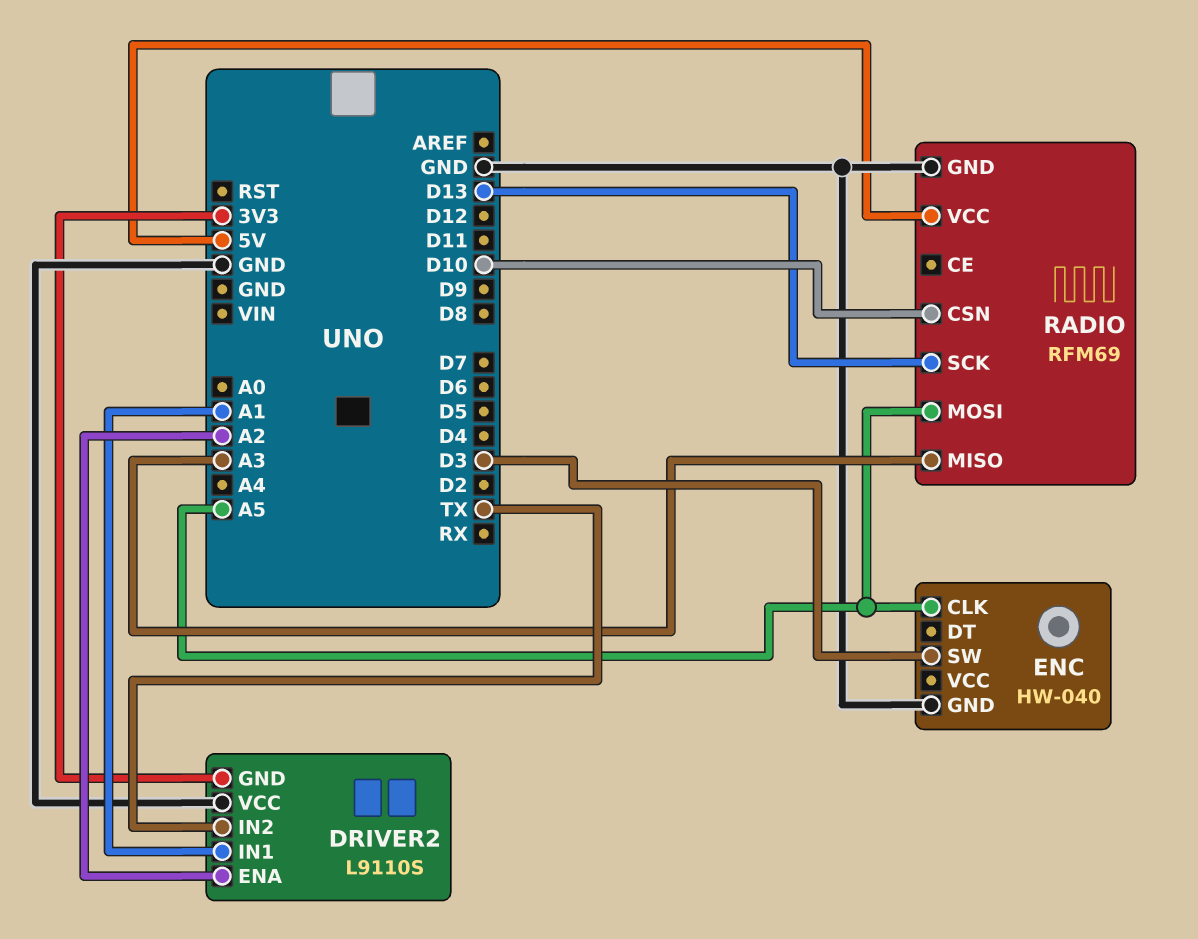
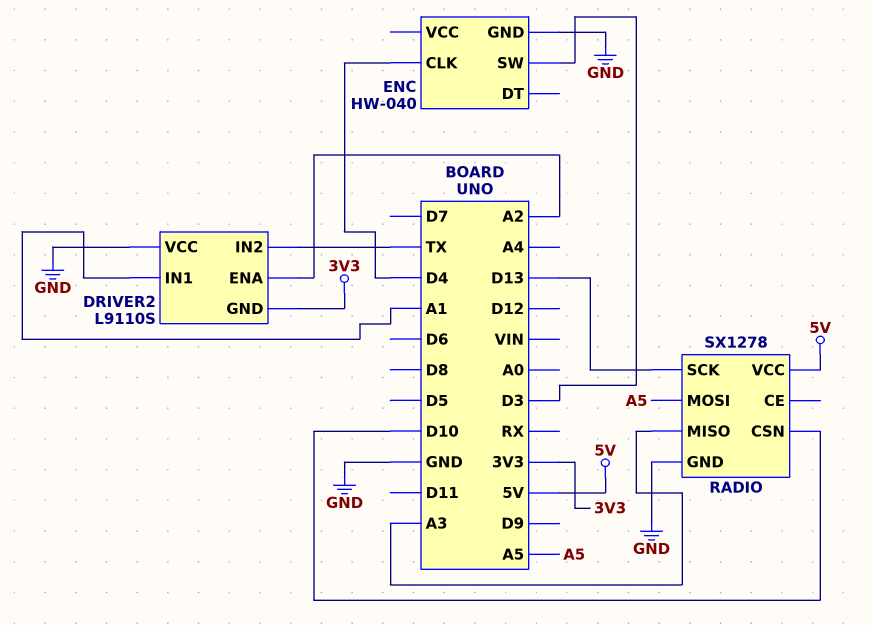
ENC pin CLK: A5 -> D4
RADIO: RFM69 -> SX1278

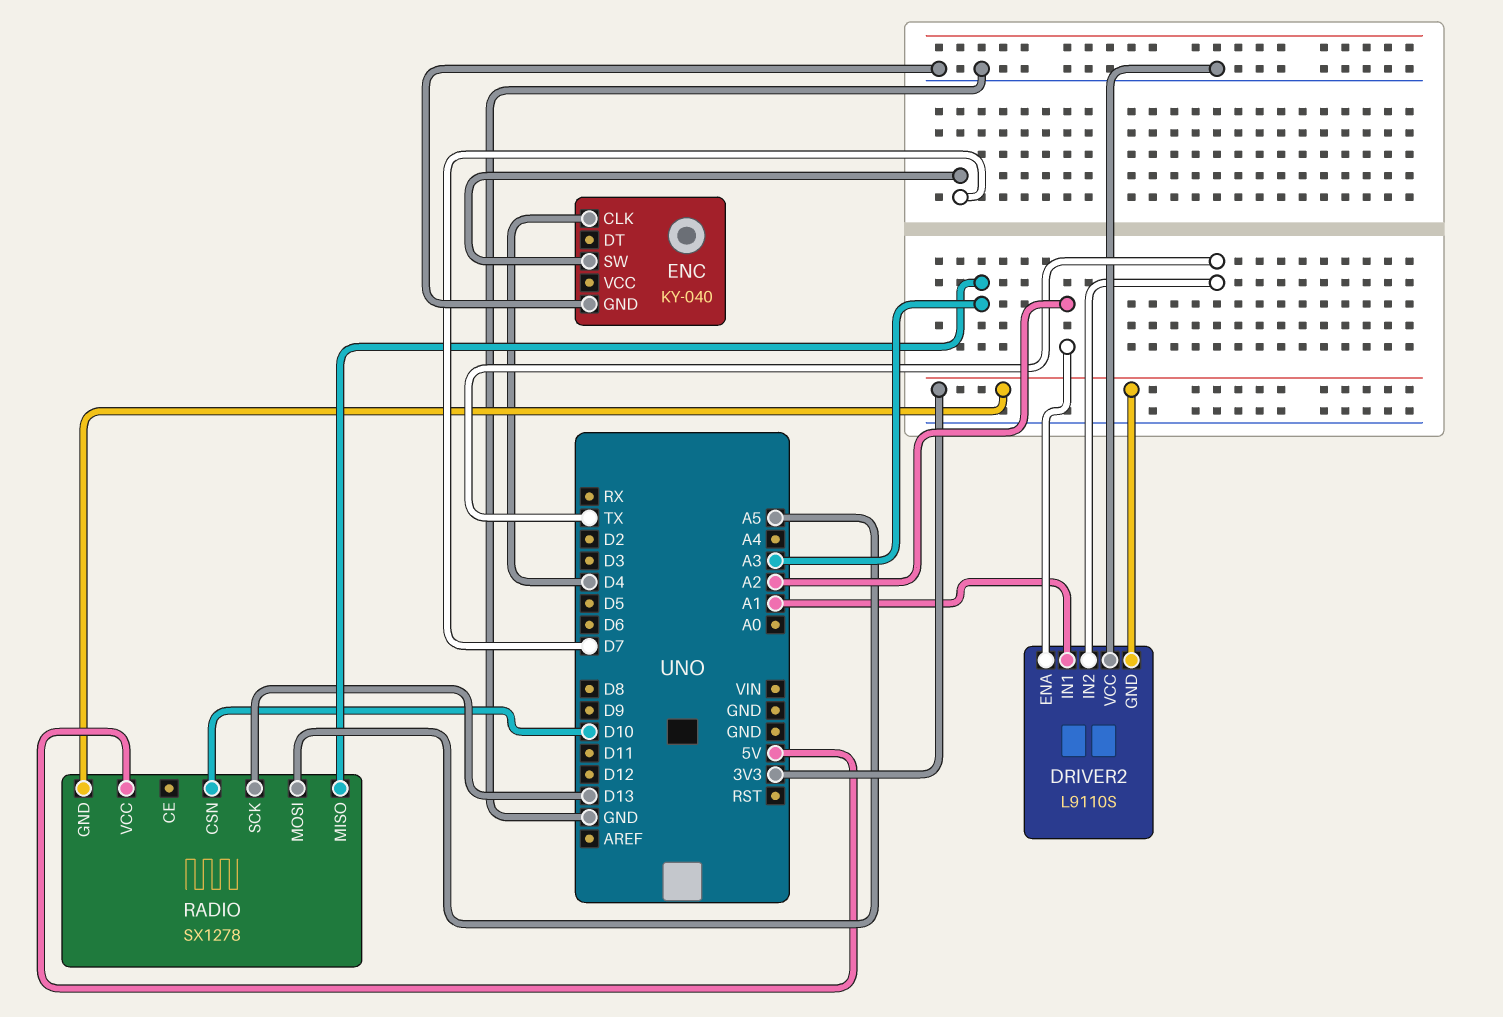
ENC: HW-040 -> KY-040
ENC pin SW: D3 -> D7
RADIO pin GND: GND -> 3V3

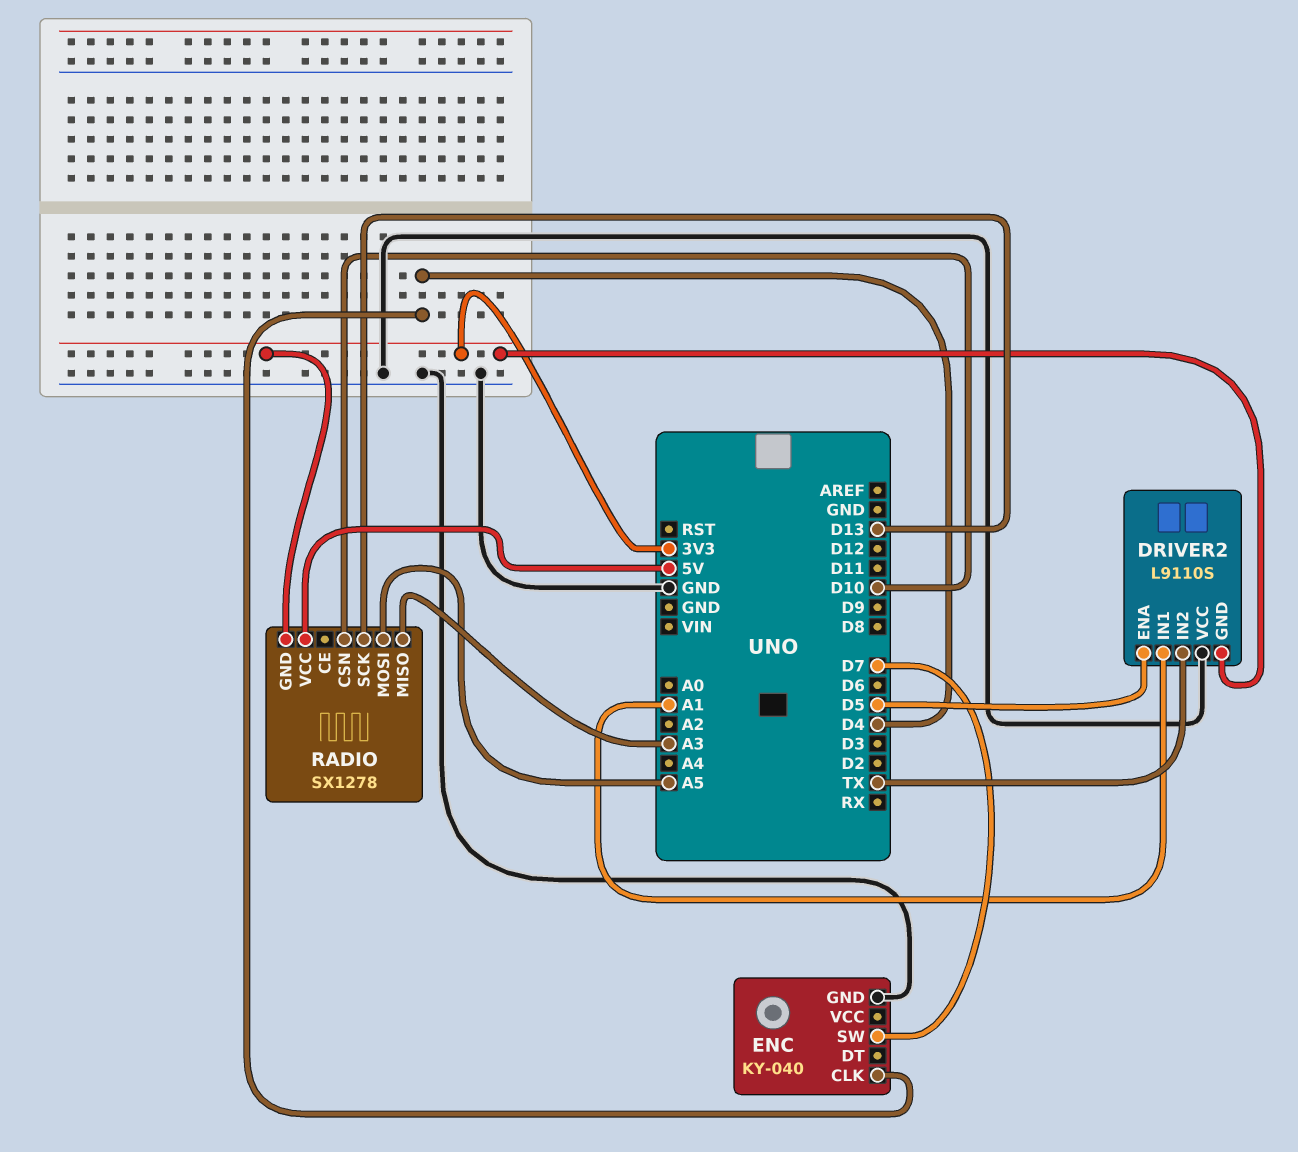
DRIVER2 pin ENA: A2 -> D5

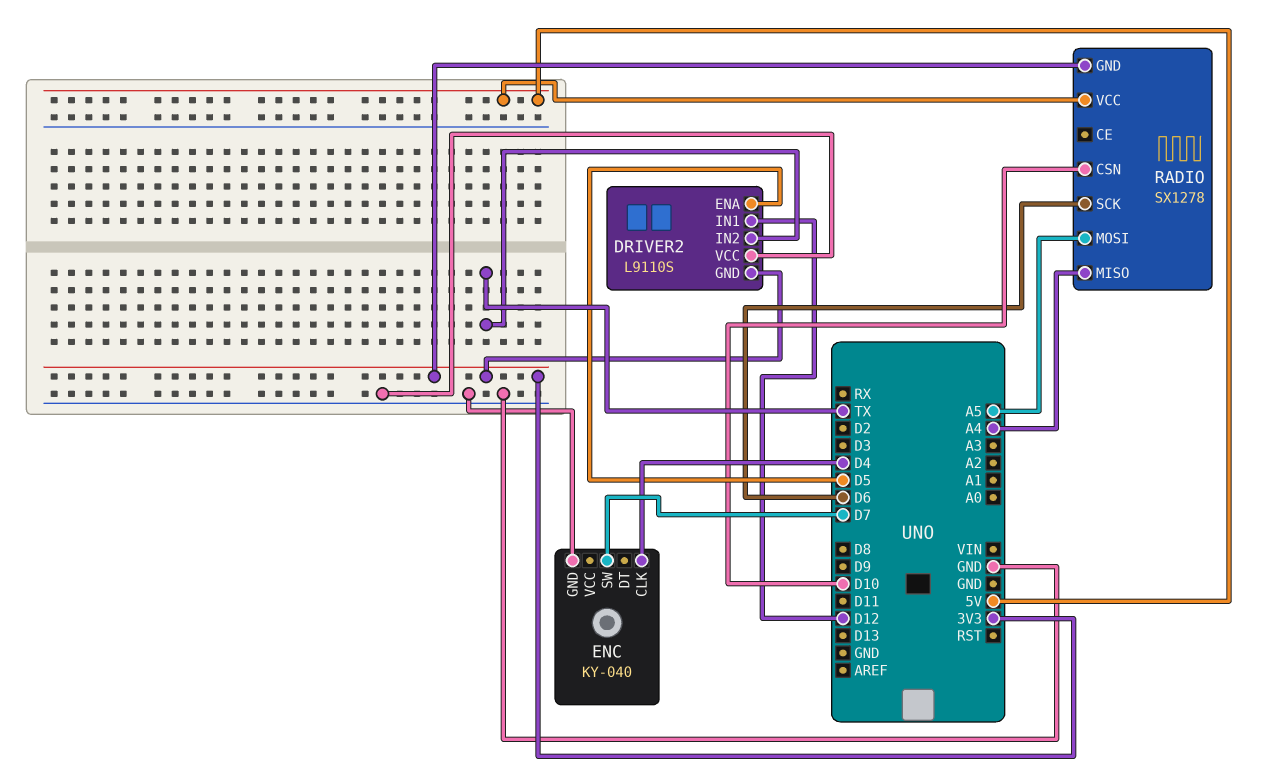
DRIVER2 pin IN1: A1 -> D12
RADIO pin MISO: A3 -> A4
RADIO pin SCK: D13 -> D6

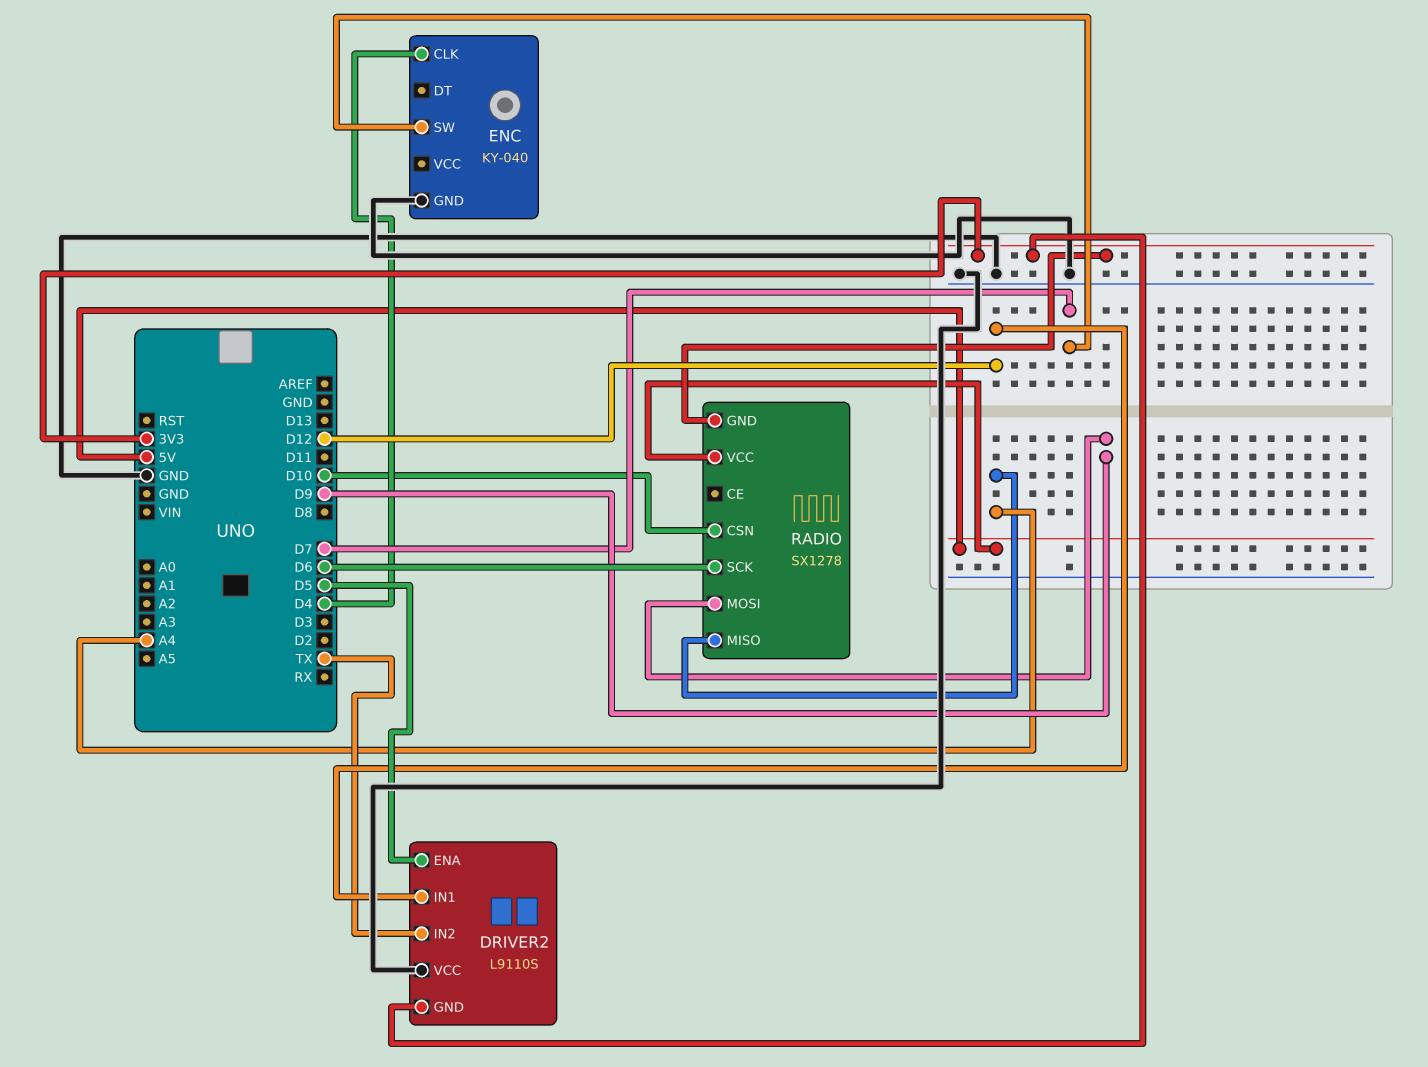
RADIO pin MOSI: A5 -> D9

